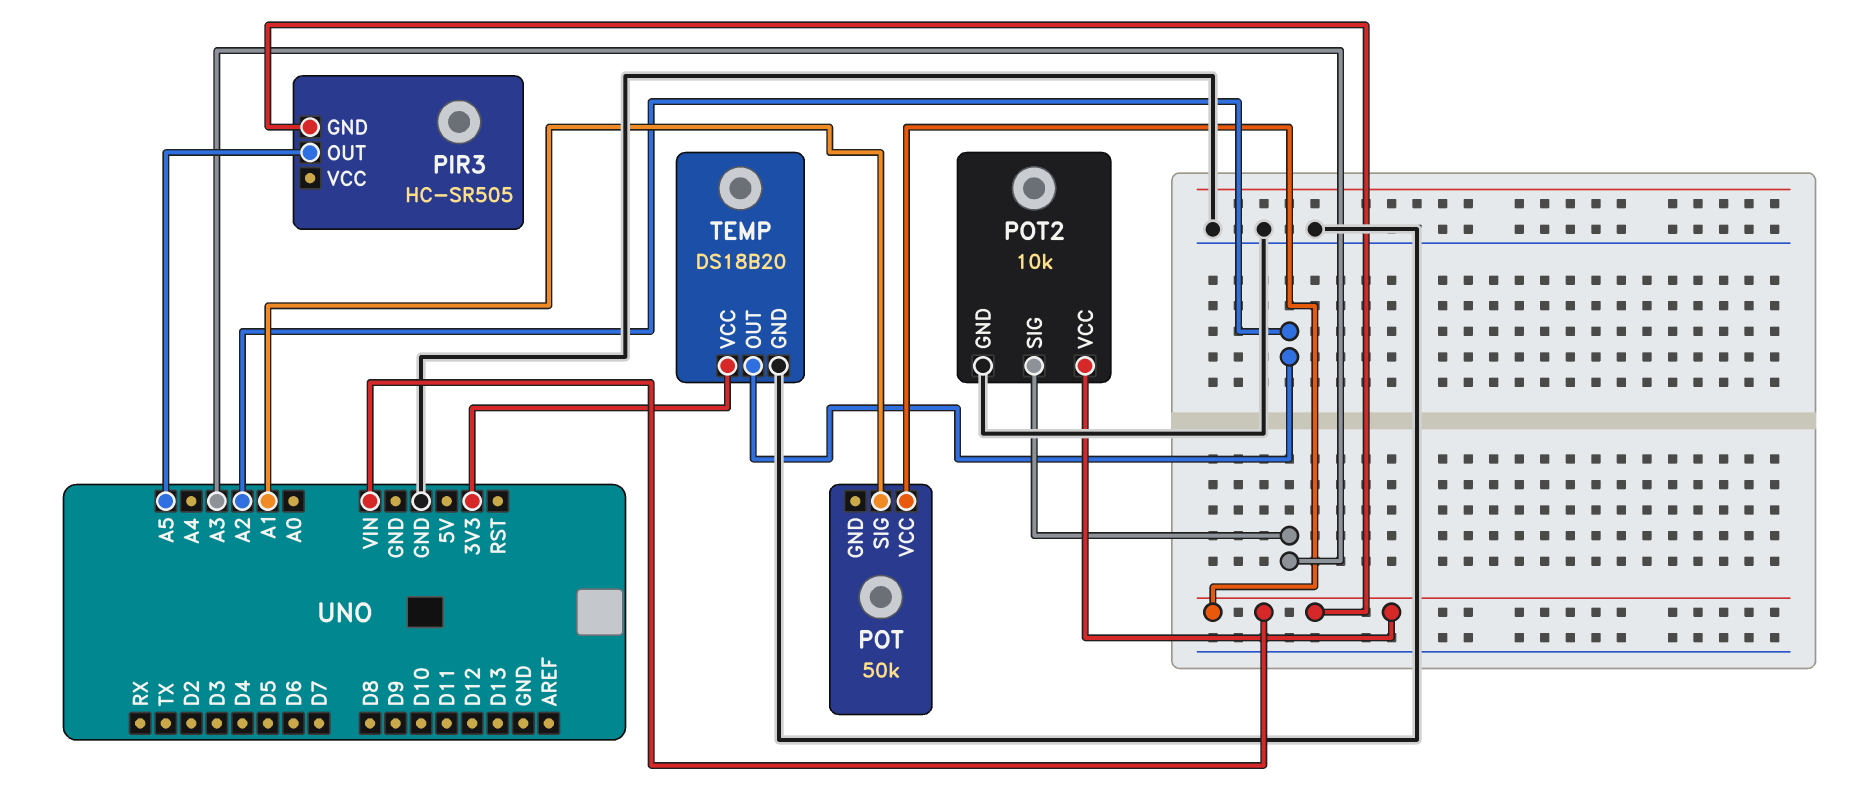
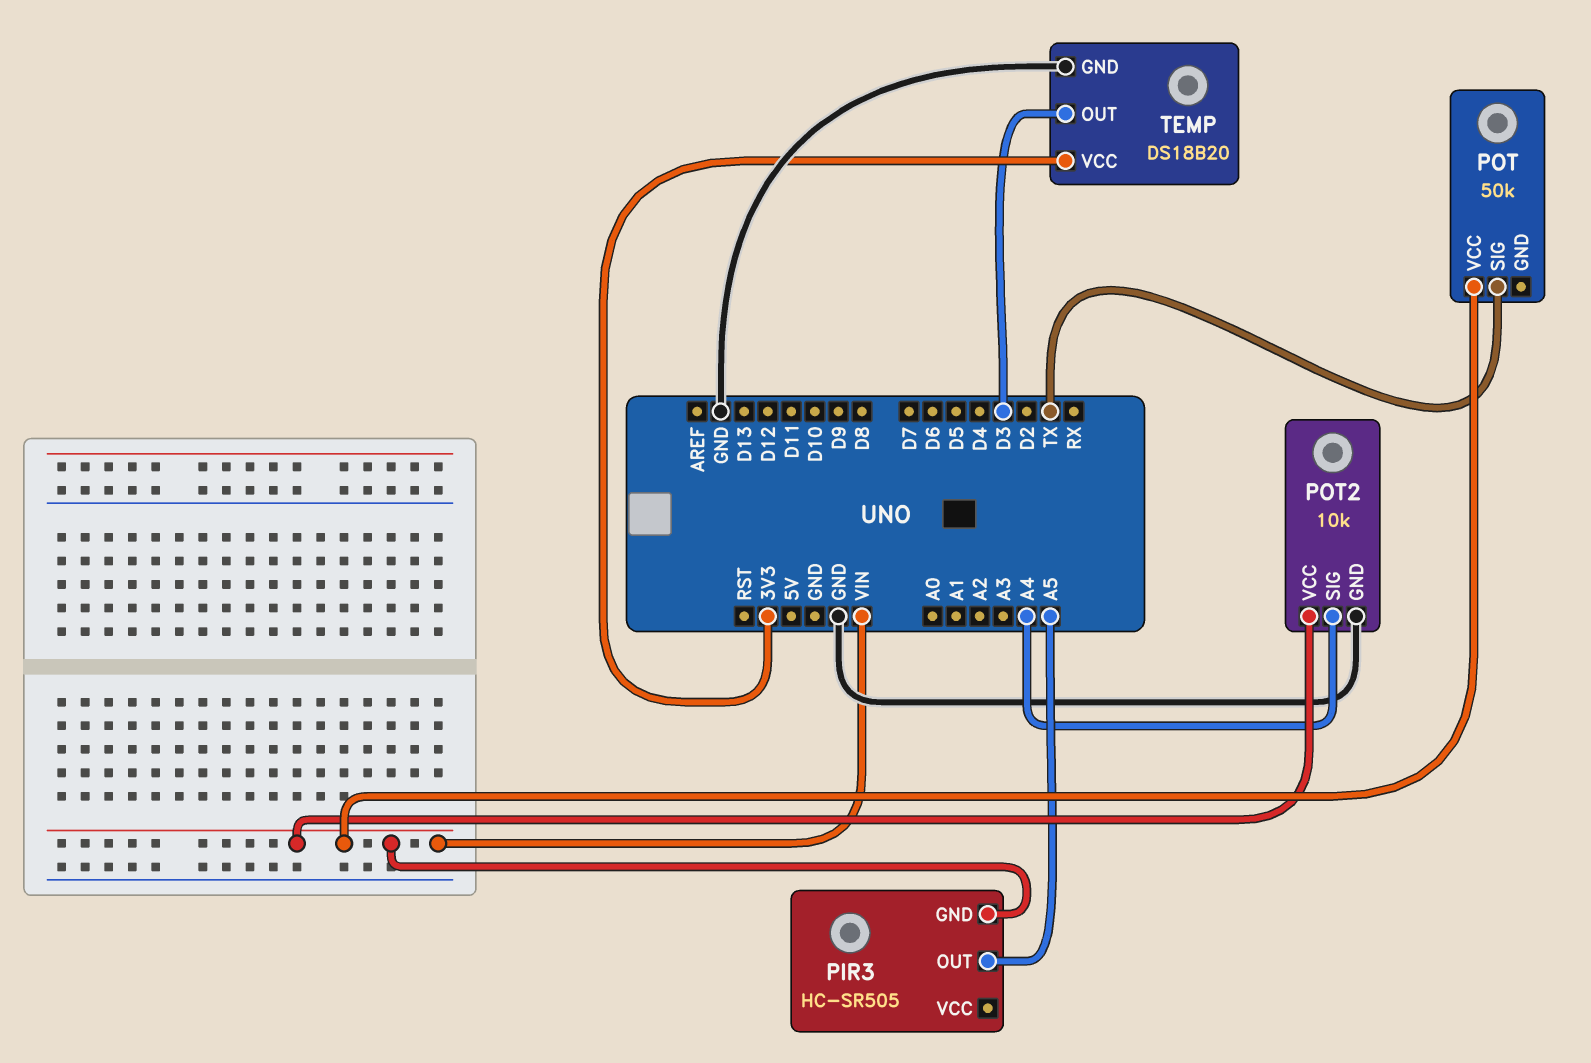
POT pin SIG: A1 -> TX
POT2 pin SIG: A3 -> A4
TEMP pin OUT: A2 -> D3

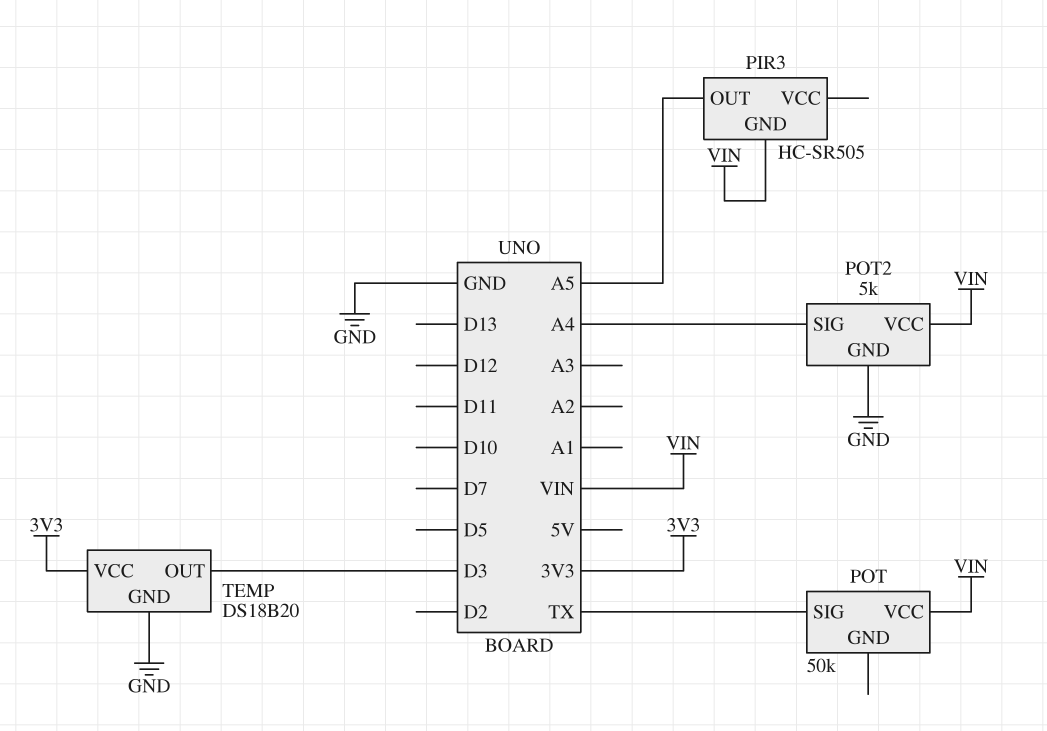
POT2: 10k -> 5k

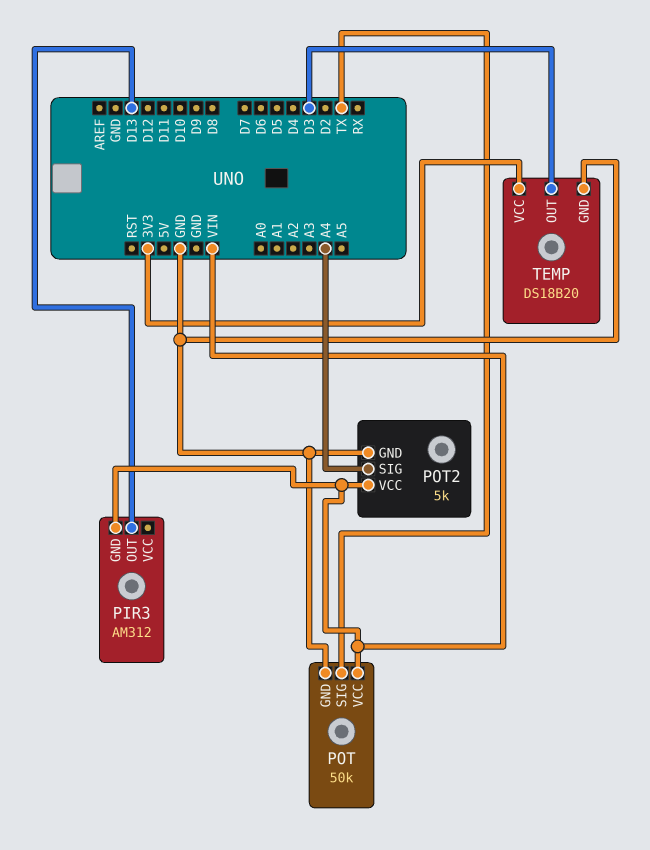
PIR3: HC-SR505 -> AM312
PIR3 pin OUT: A5 -> D13
POT pin GND: none -> GND

